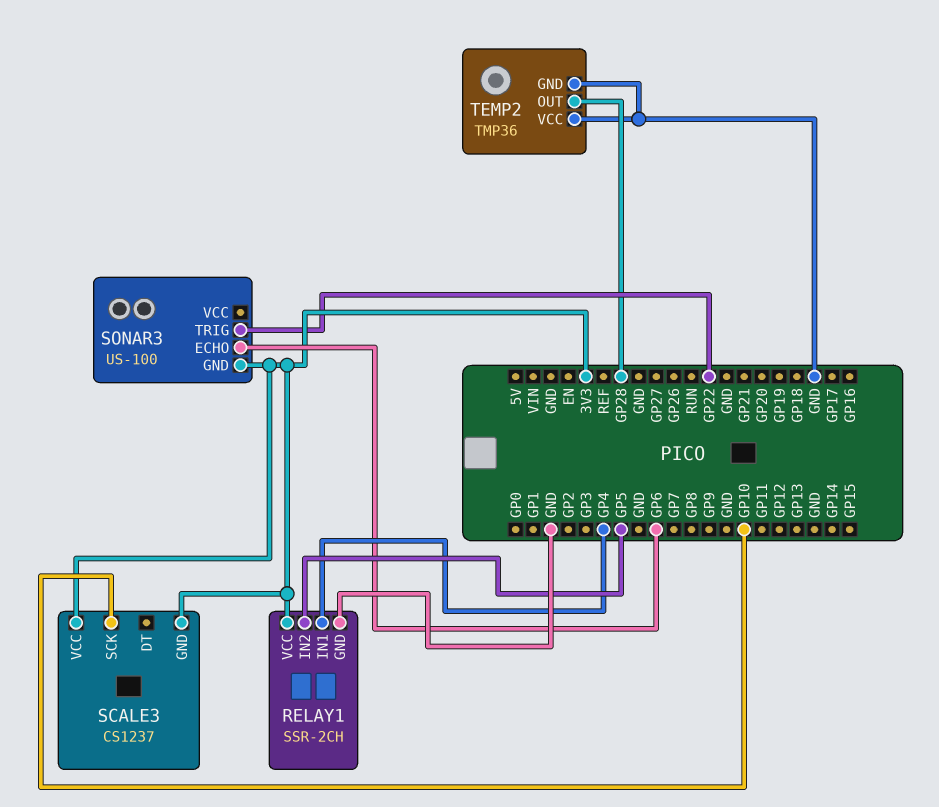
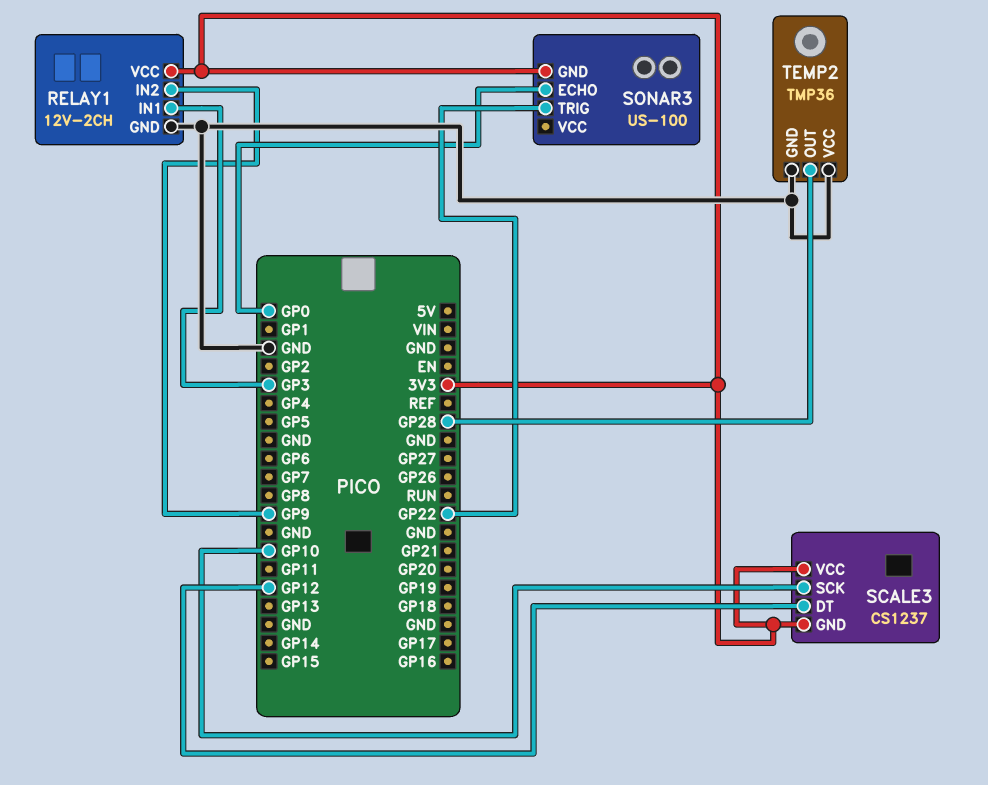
RELAY1: SSR-2CH -> 12V-2CH
RELAY1 pin IN1: GP4 -> GP3
RELAY1 pin IN2: GP5 -> GP9
SCALE3 pin DT: none -> GP12
SONAR3 pin ECHO: GP6 -> GP0

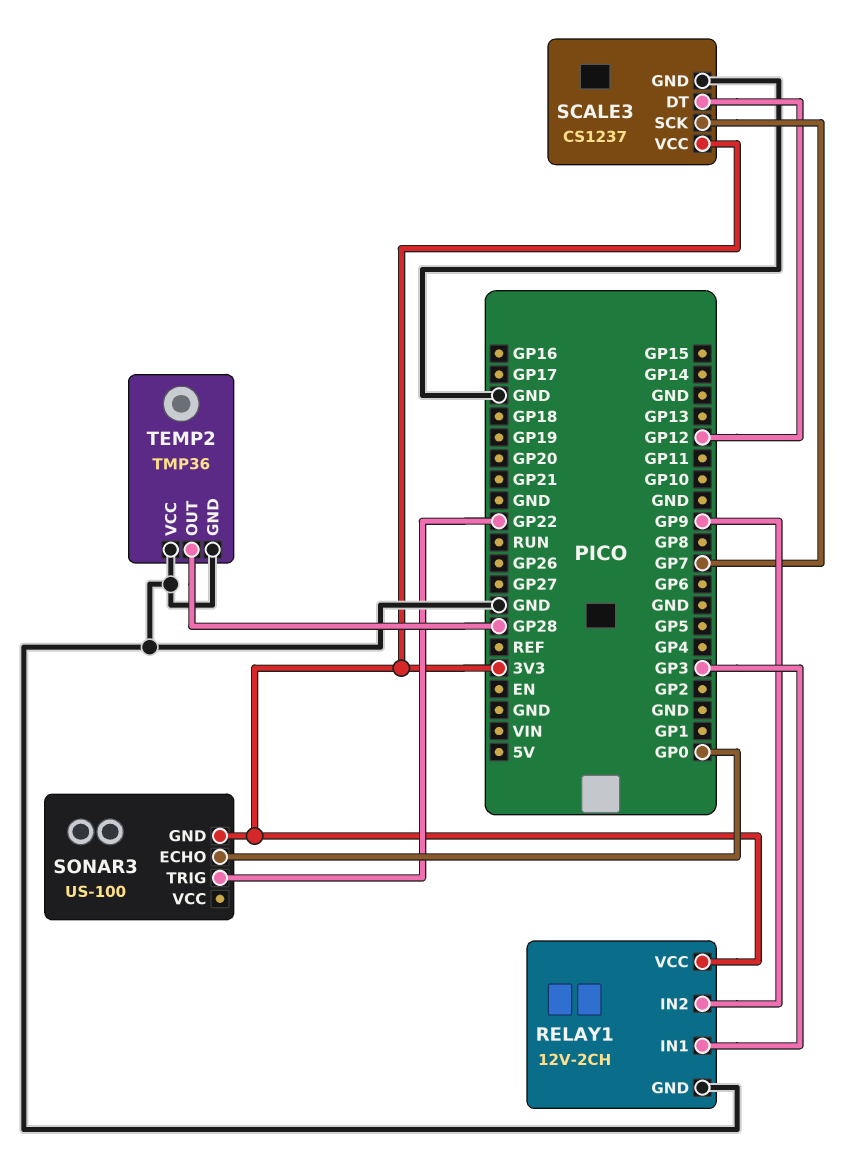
SCALE3 pin GND: 3V3 -> GND
SCALE3 pin SCK: GP10 -> GP7

